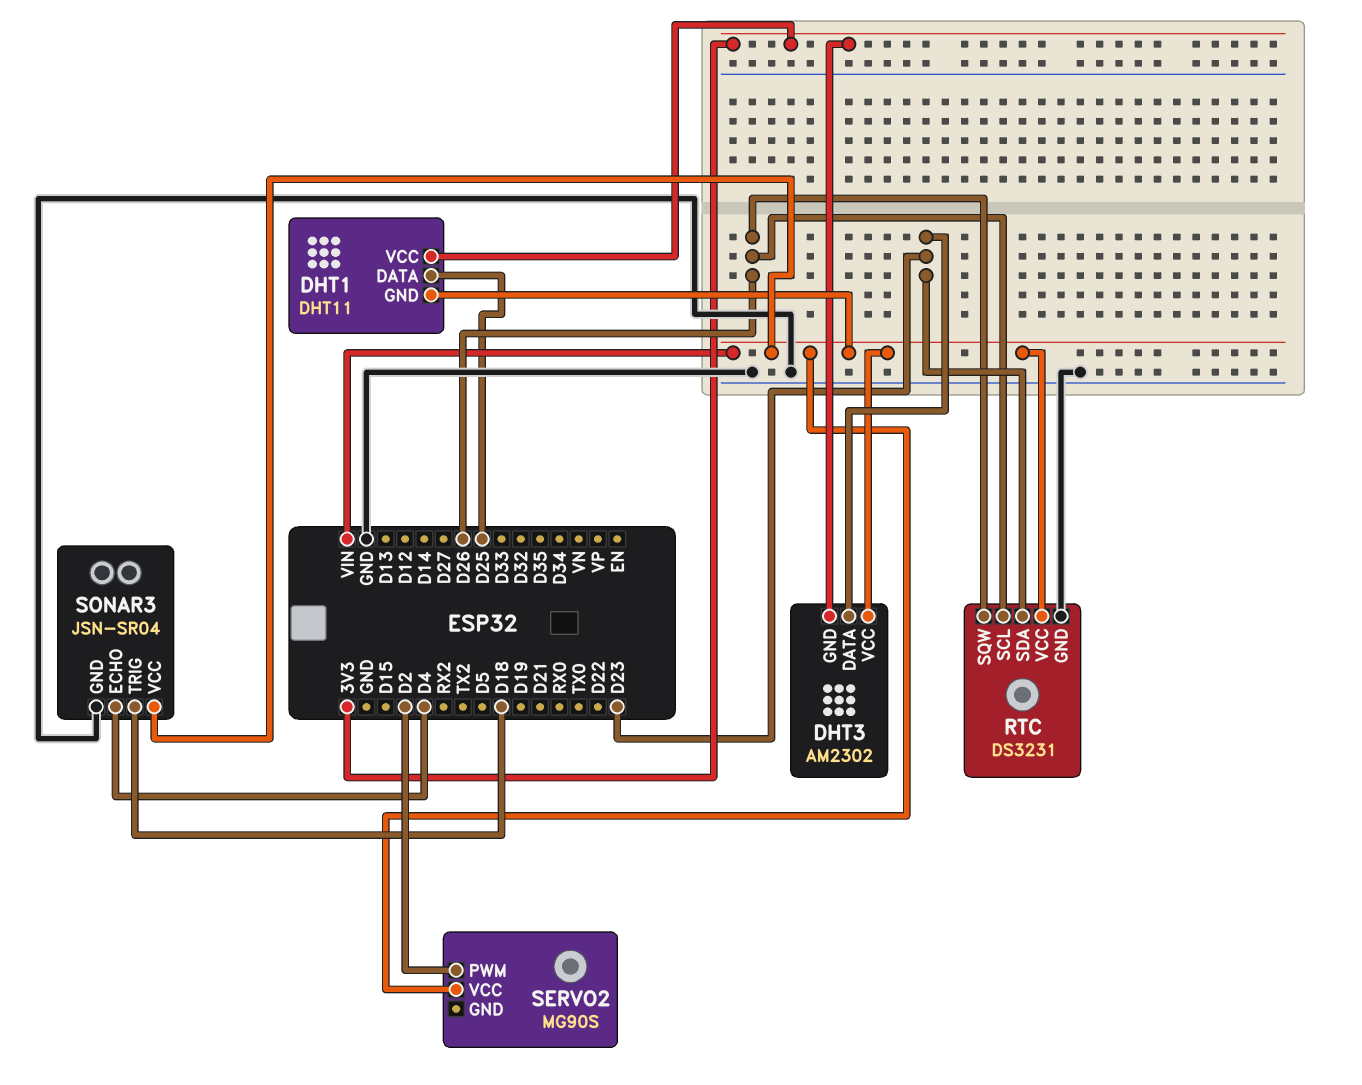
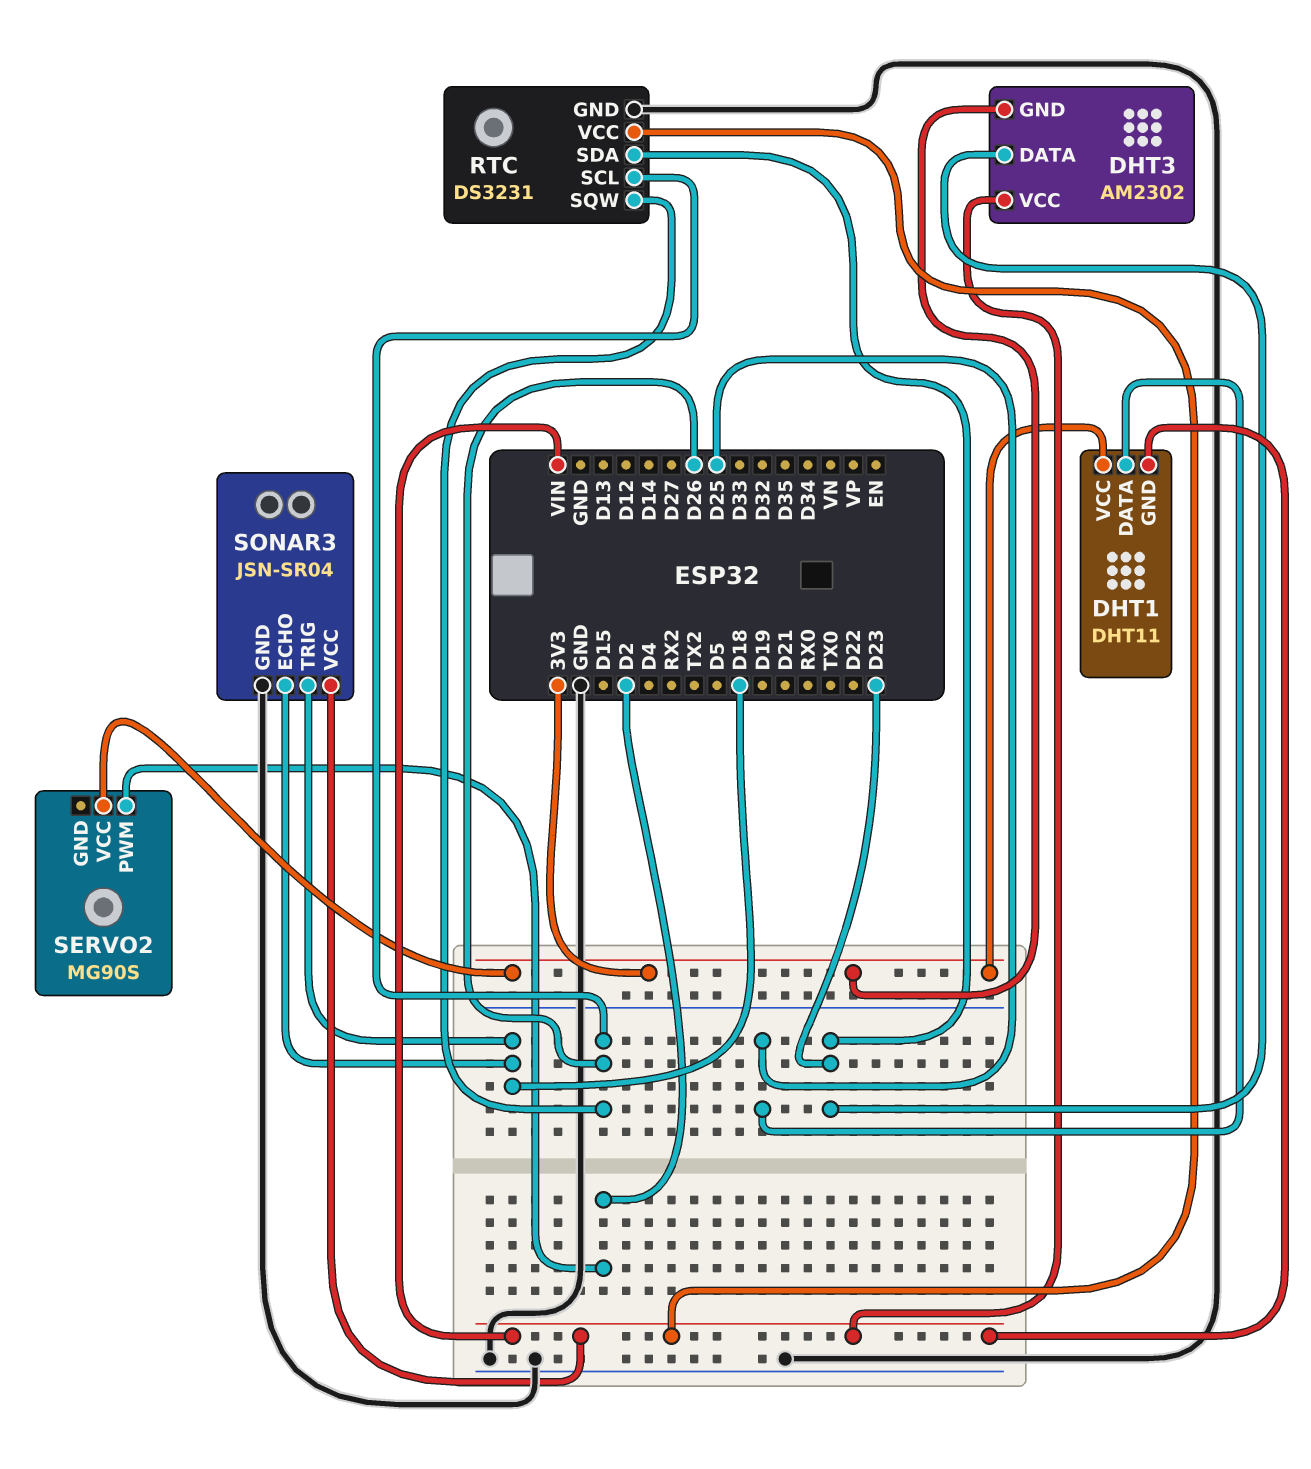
SERVO2 pin VCC: VIN -> 3V3
SONAR3 pin ECHO: D4 -> D18

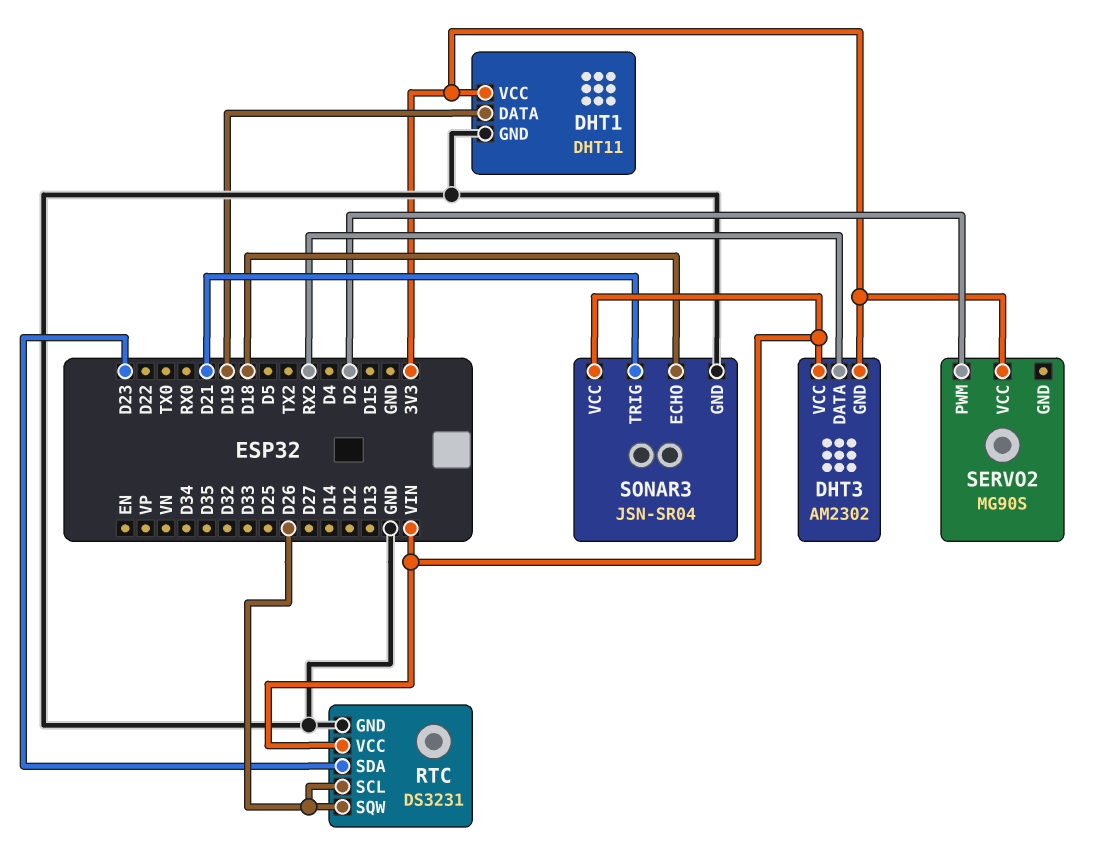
DHT1 pin DATA: D25 -> D19
DHT1 pin GND: VIN -> GND
DHT3 pin DATA: D23 -> RX2
SONAR3 pin TRIG: D18 -> D21

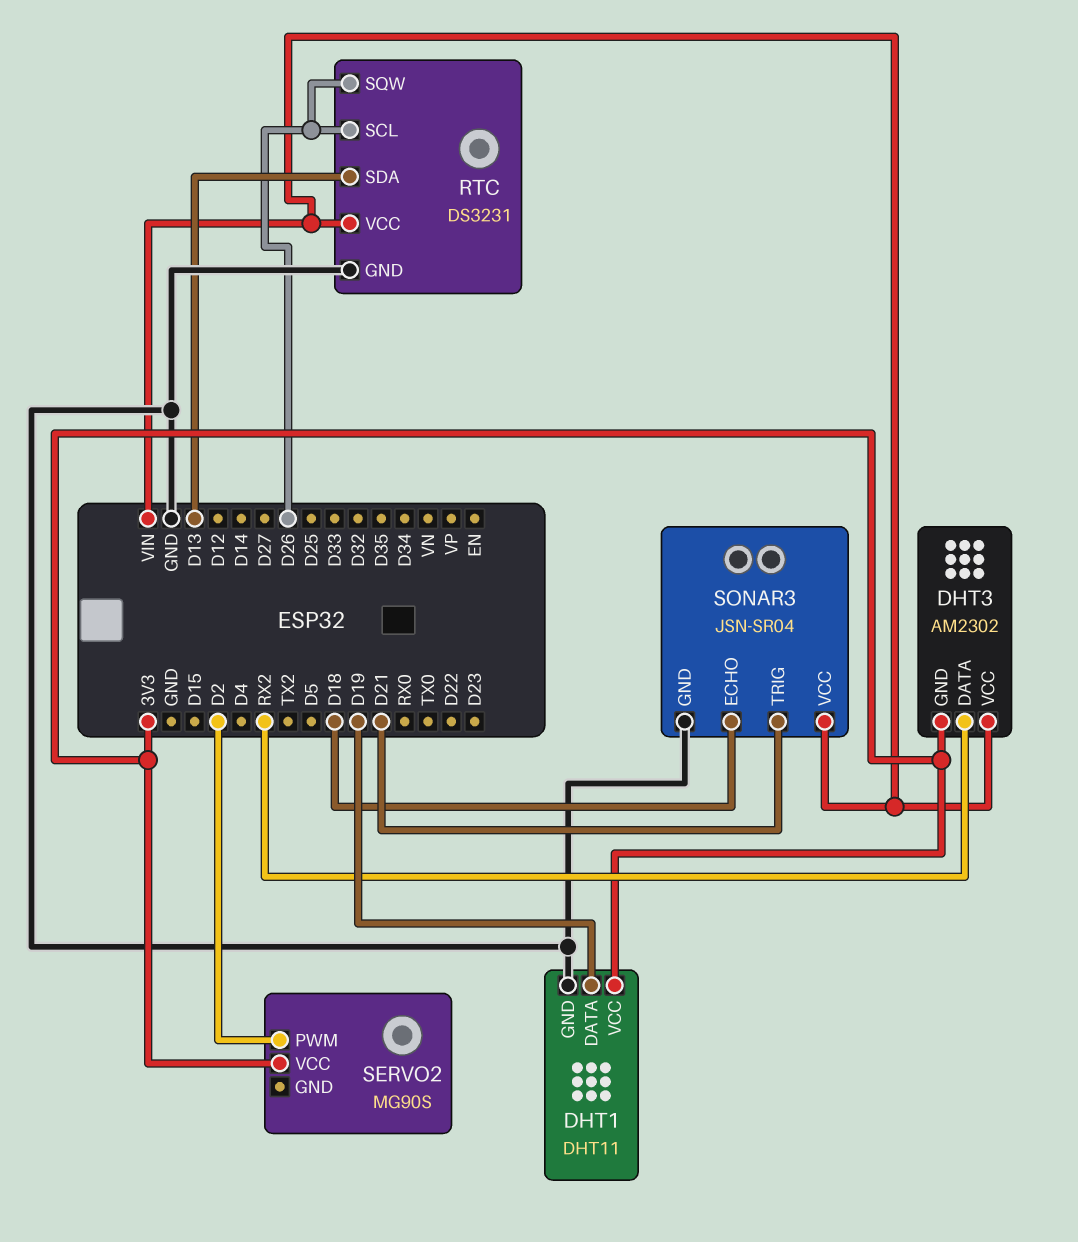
RTC pin SDA: D23 -> D13

